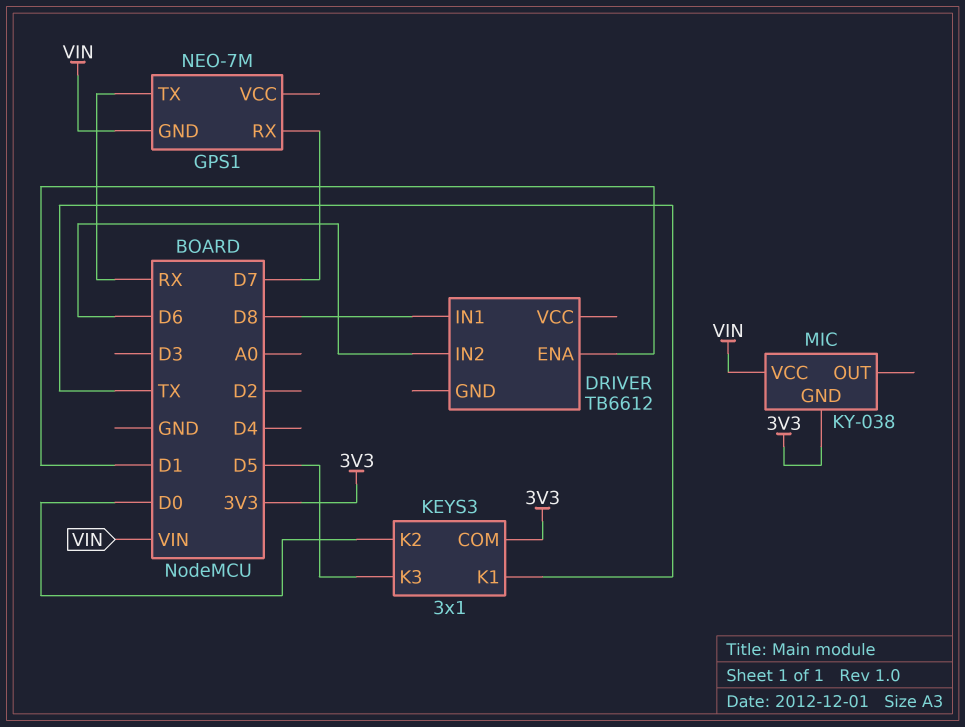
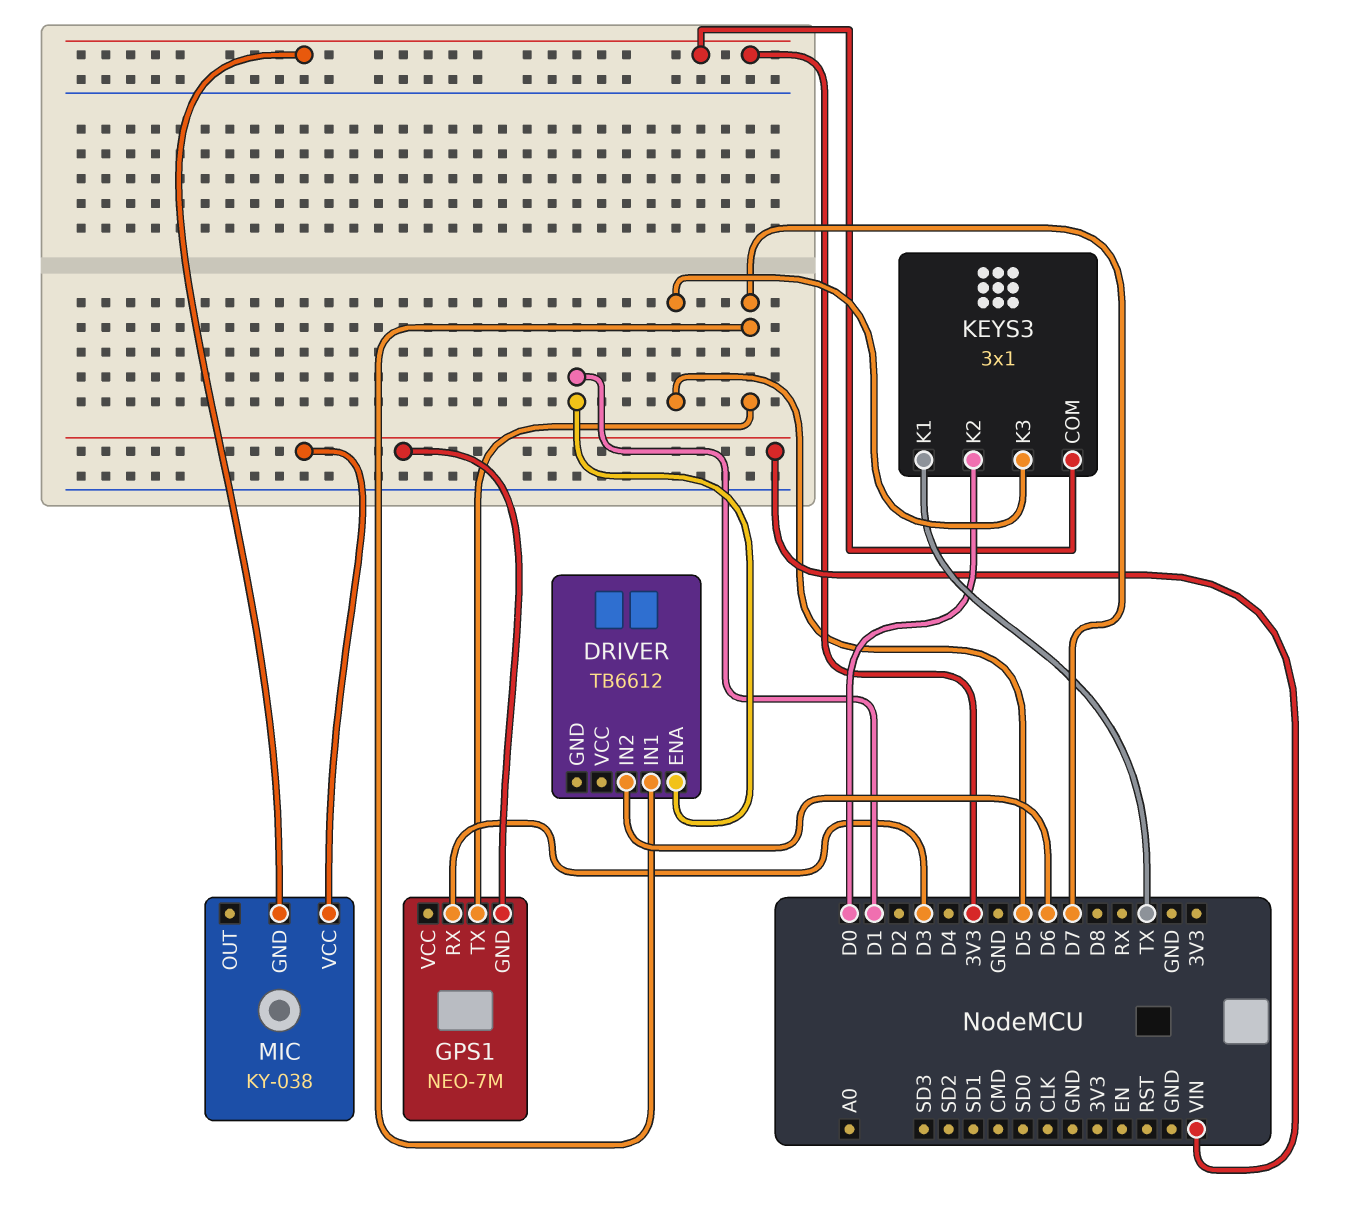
DRIVER pin IN1: D8 -> D7
GPS1 pin RX: D7 -> D3
GPS1 pin TX: RX -> D7

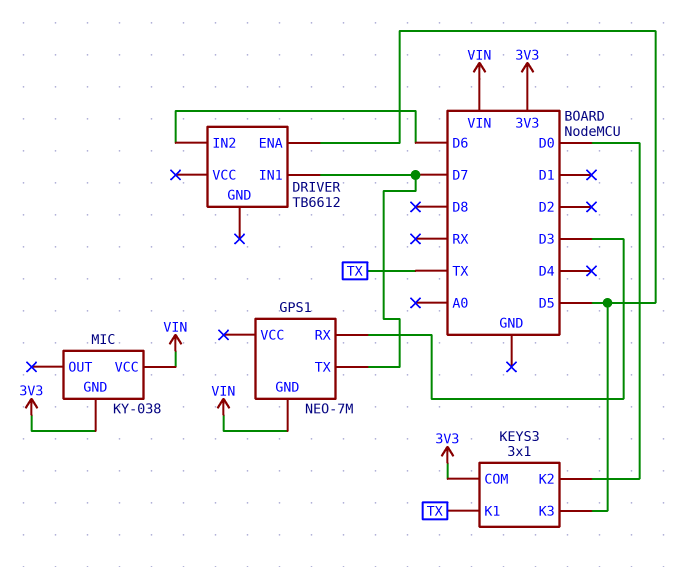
DRIVER pin ENA: D1 -> D5

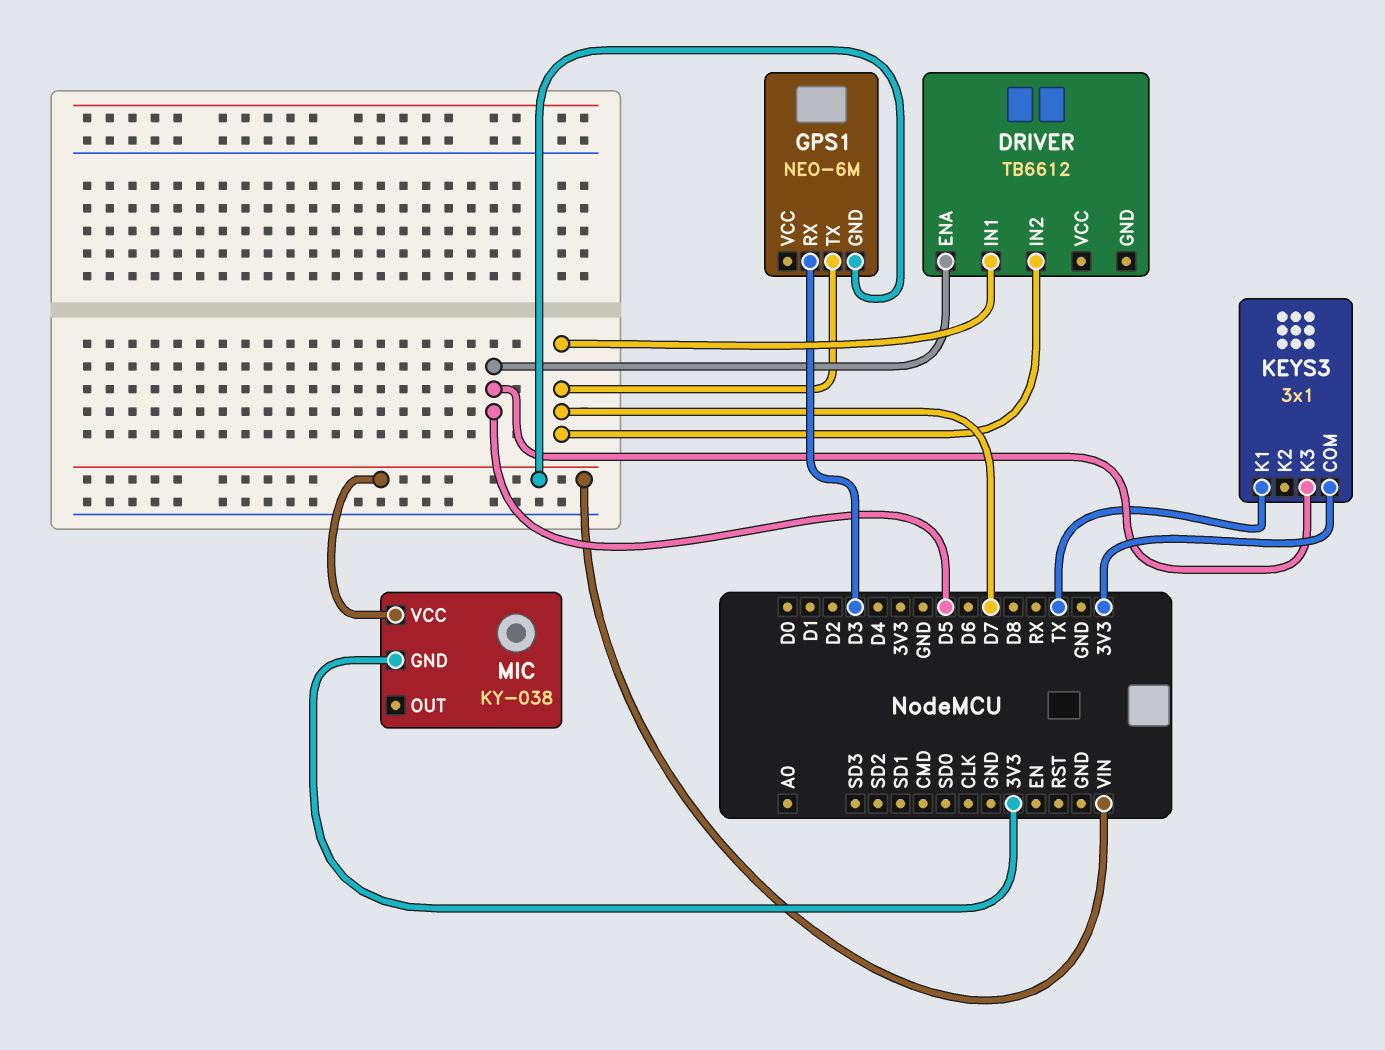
DRIVER pin IN2: D6 -> D7
GPS1: NEO-7M -> NEO-6M
KEYS3 pin K2: D0 -> none

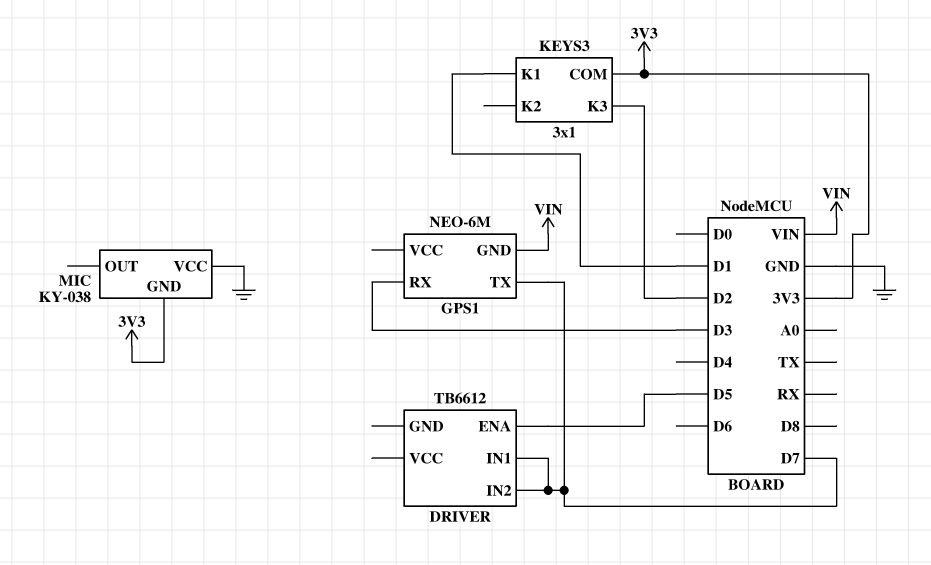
KEYS3 pin K1: TX -> D1
KEYS3 pin K3: D5 -> D2
MIC pin VCC: VIN -> GND

